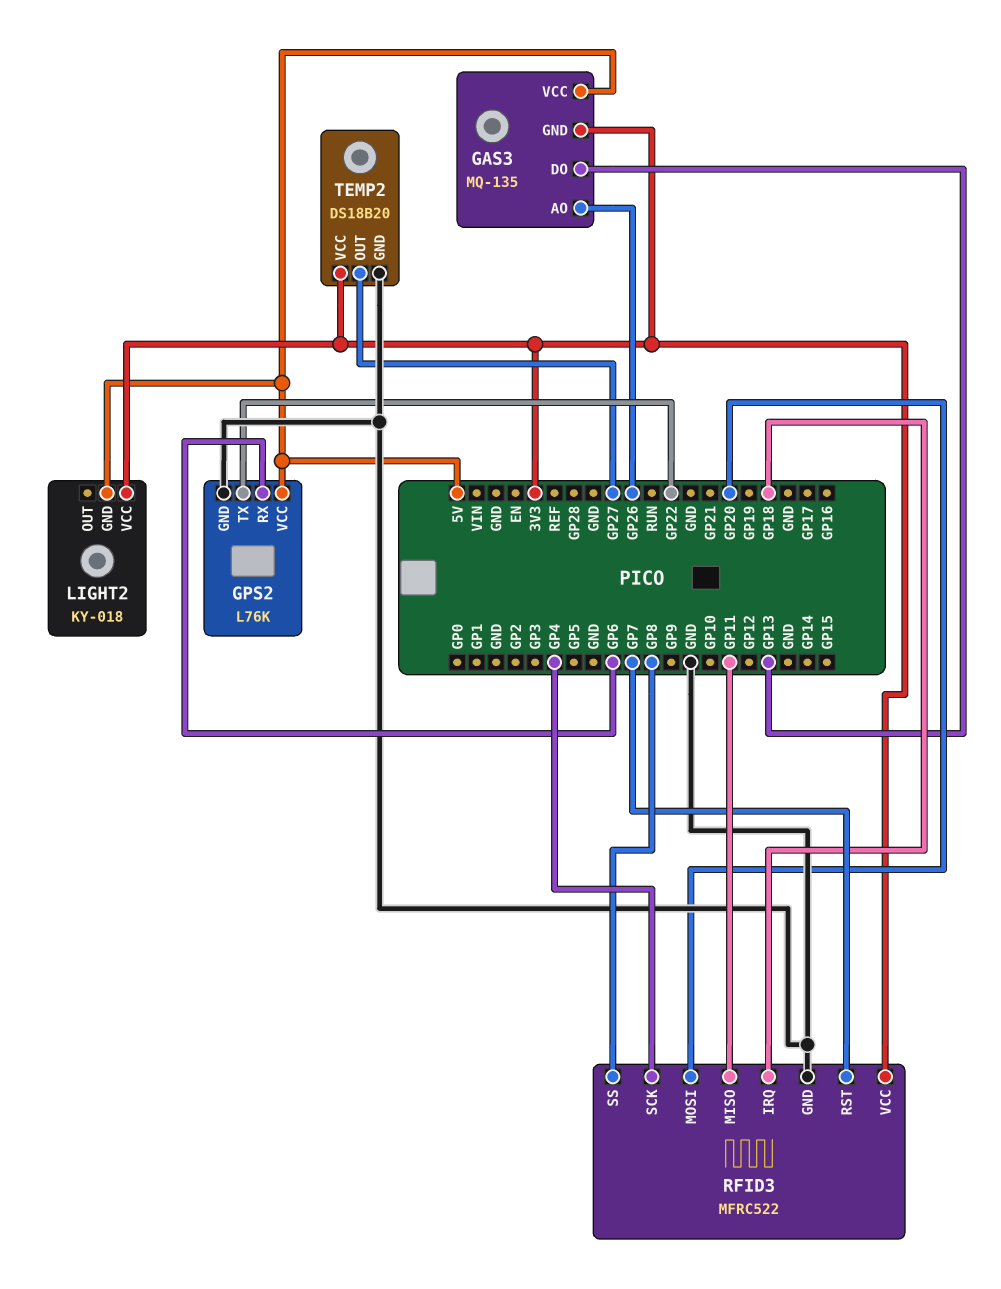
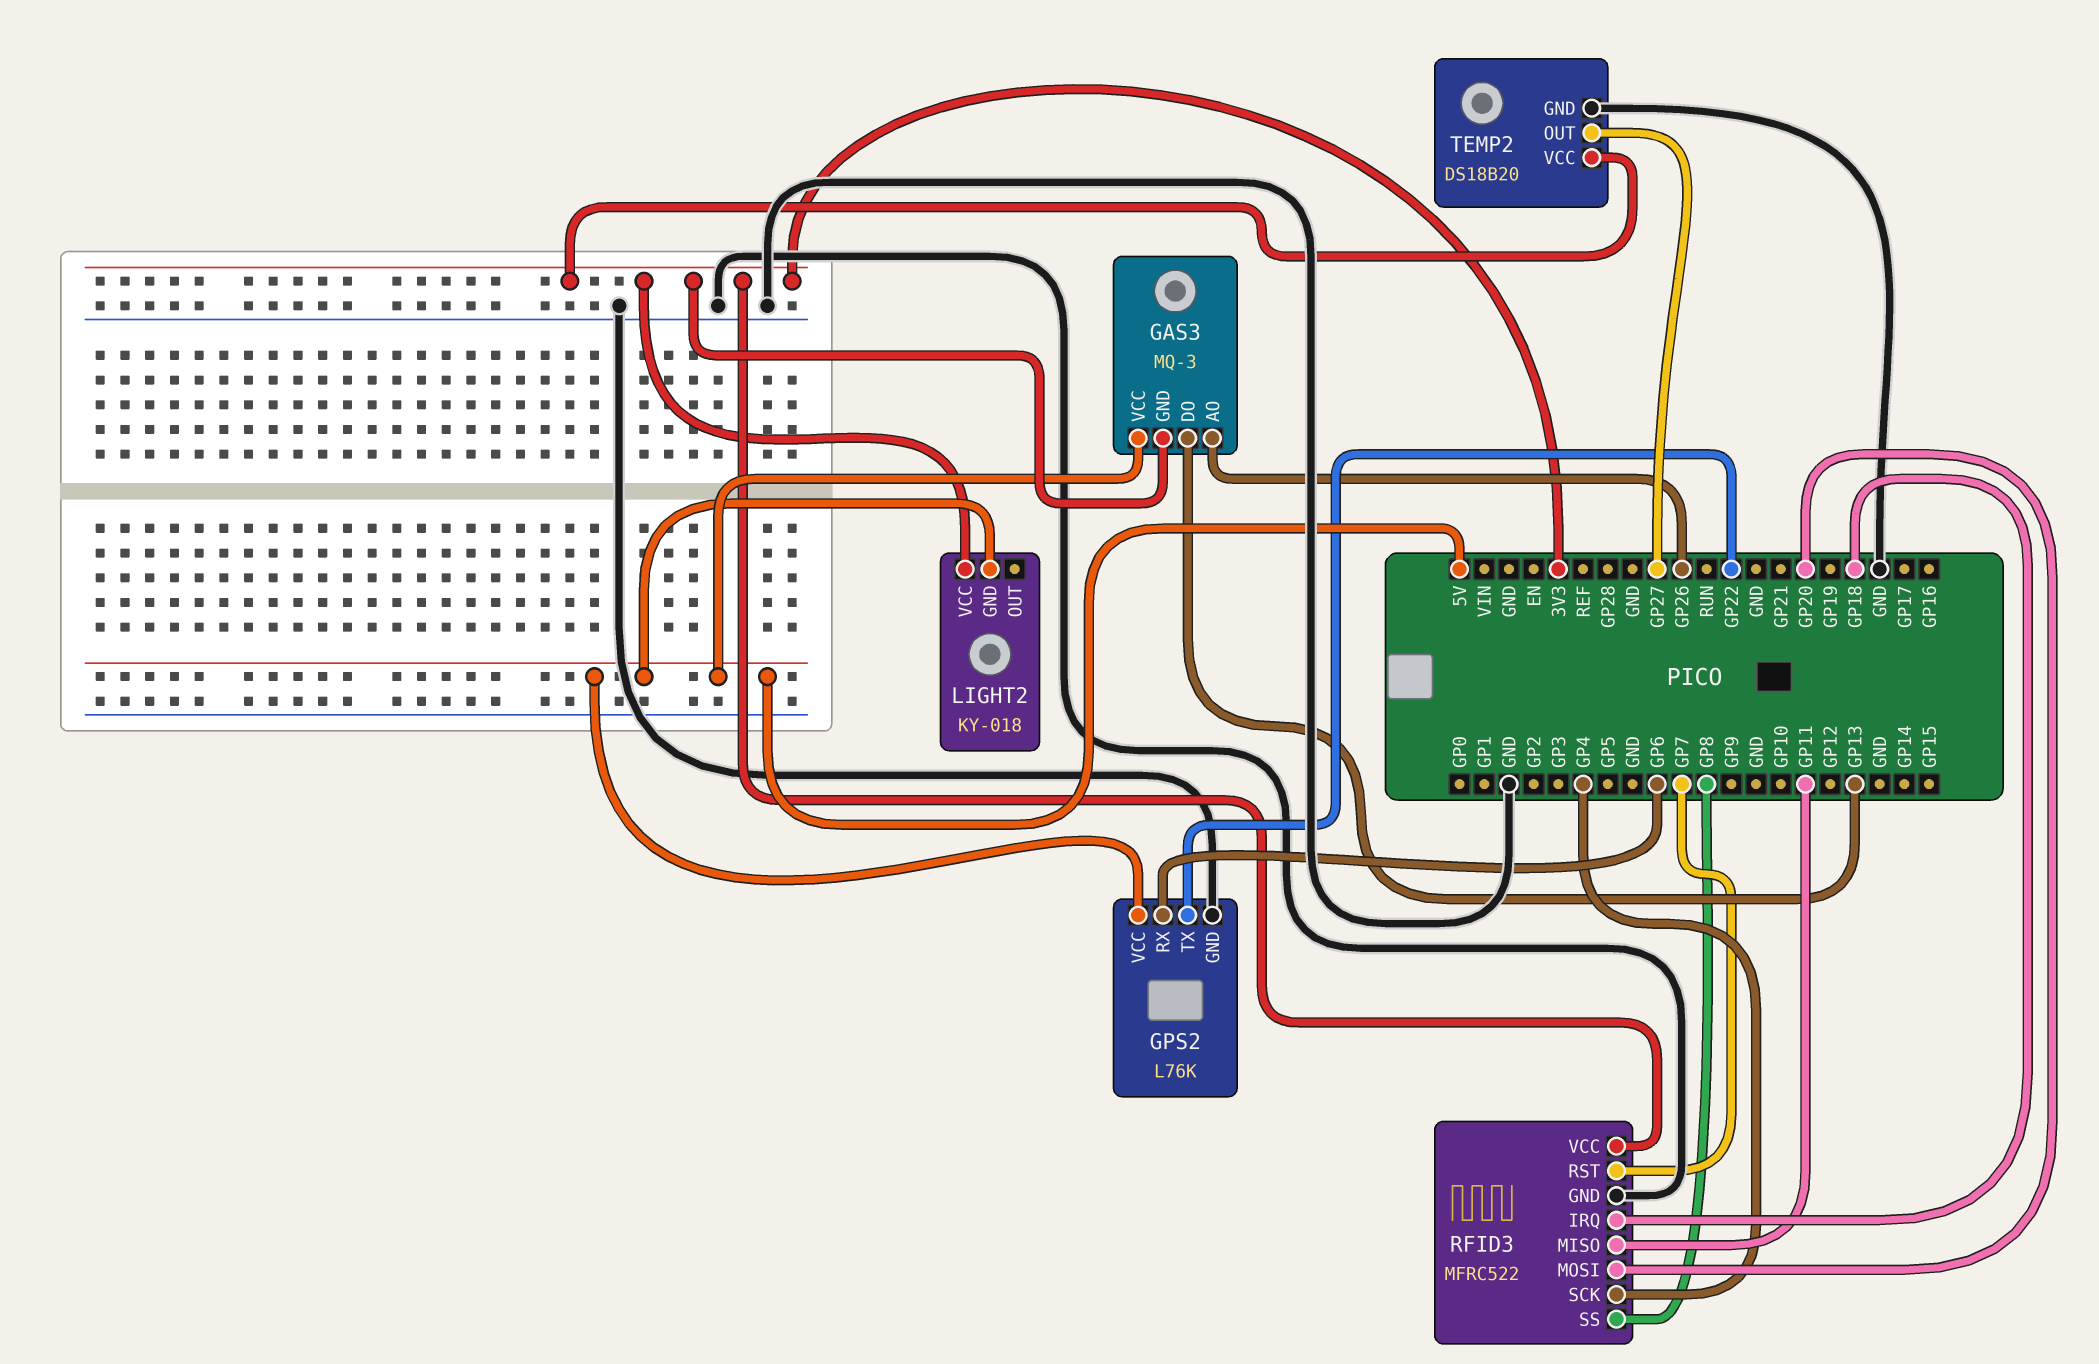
GAS3: MQ-135 -> MQ-3

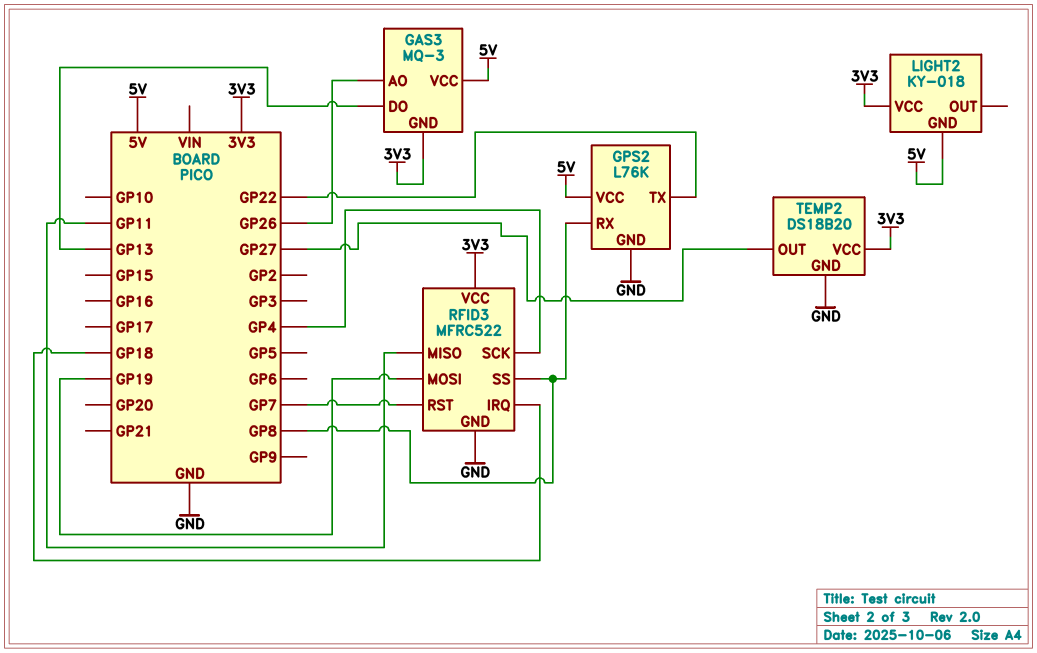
GPS2 pin RX: GP6 -> GP8
RFID3 pin MOSI: GP20 -> GP19

